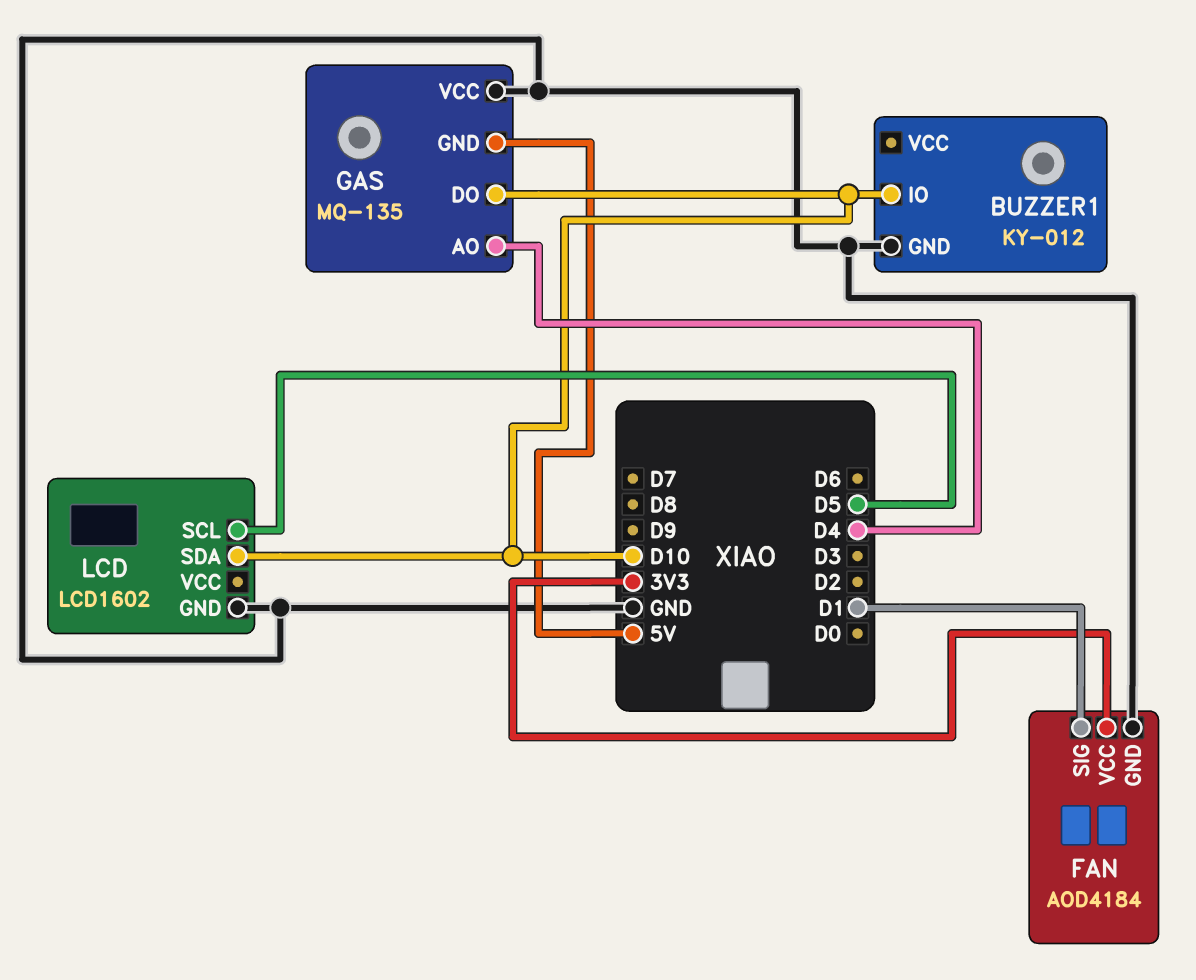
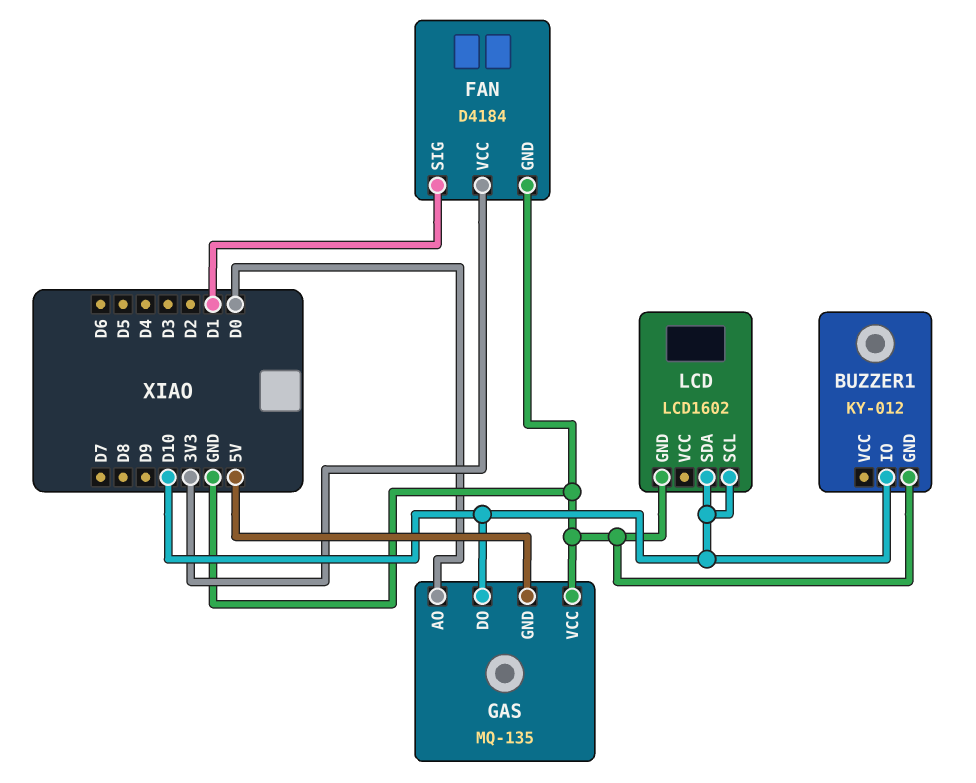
FAN: AOD4184 -> D4184
GAS pin AO: D4 -> D0
LCD pin SCL: D5 -> D10

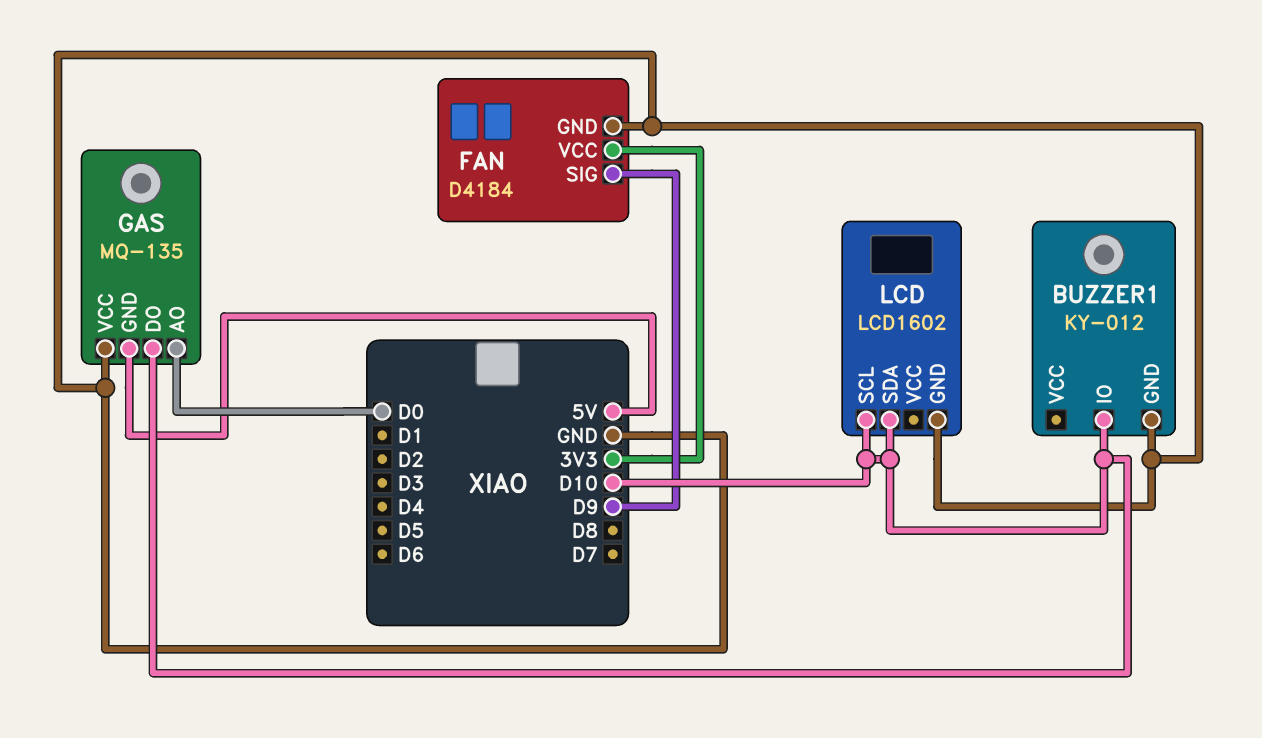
FAN pin SIG: D1 -> D9

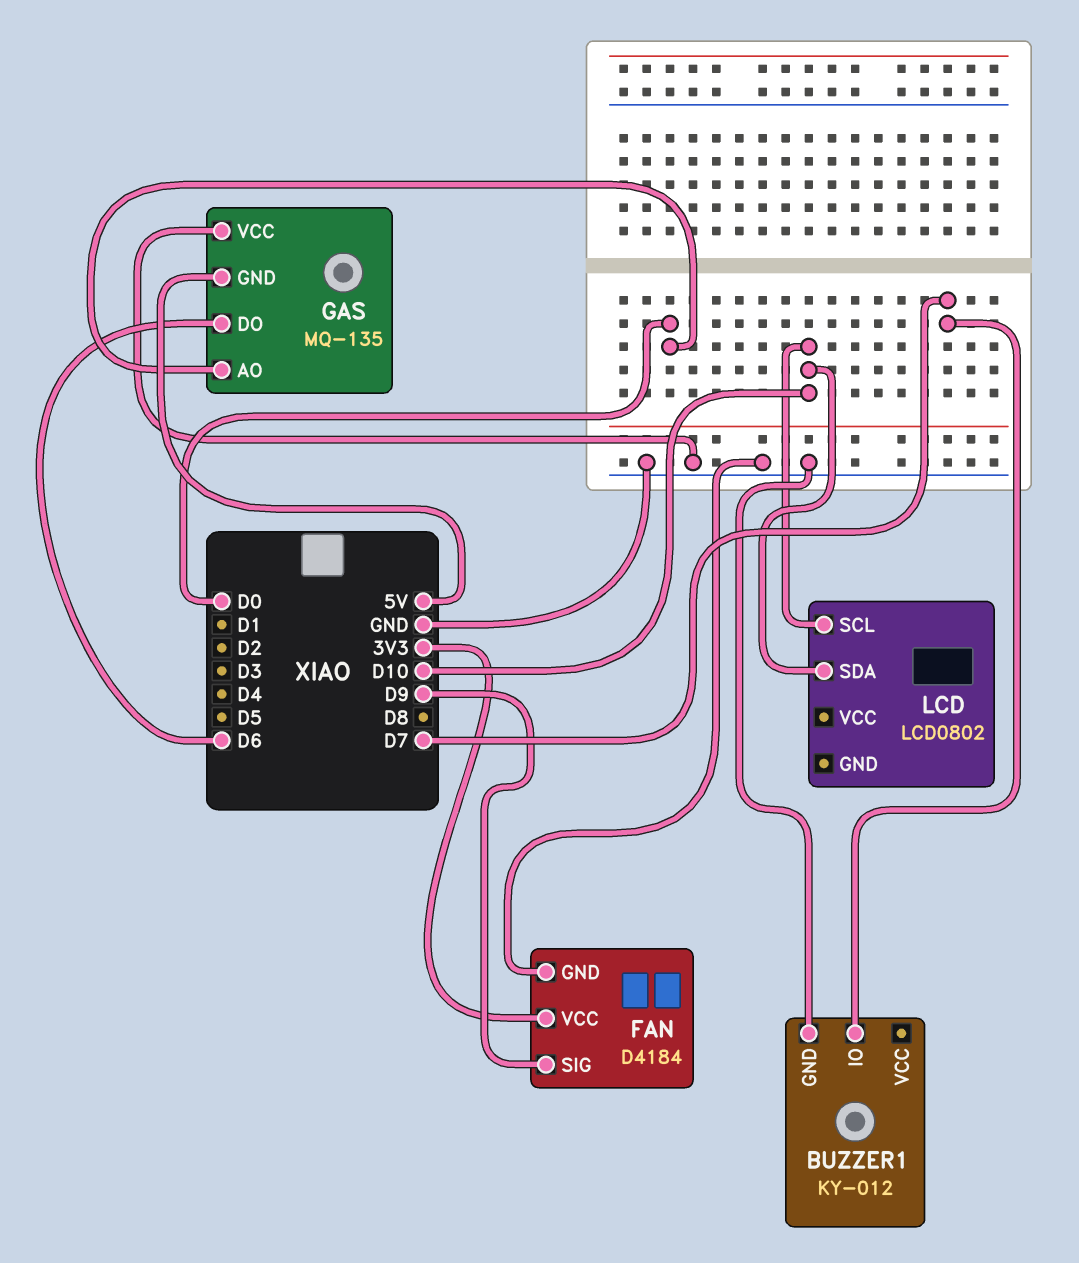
BUZZER1 pin IO: D10 -> D7
GAS pin DO: D10 -> D6
LCD: LCD1602 -> LCD0802
LCD pin GND: GND -> none

